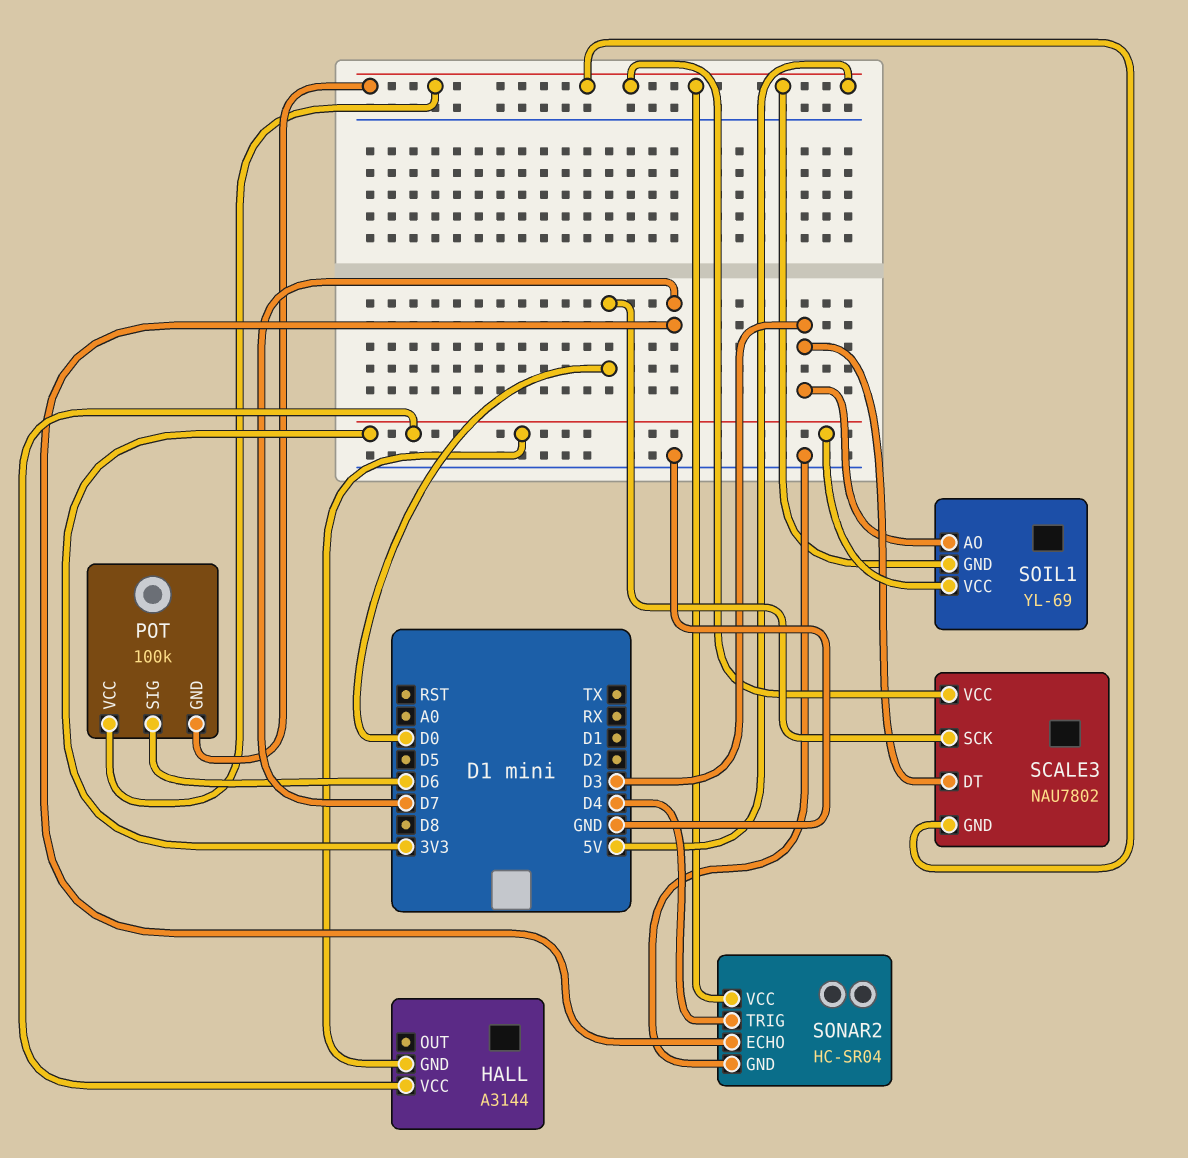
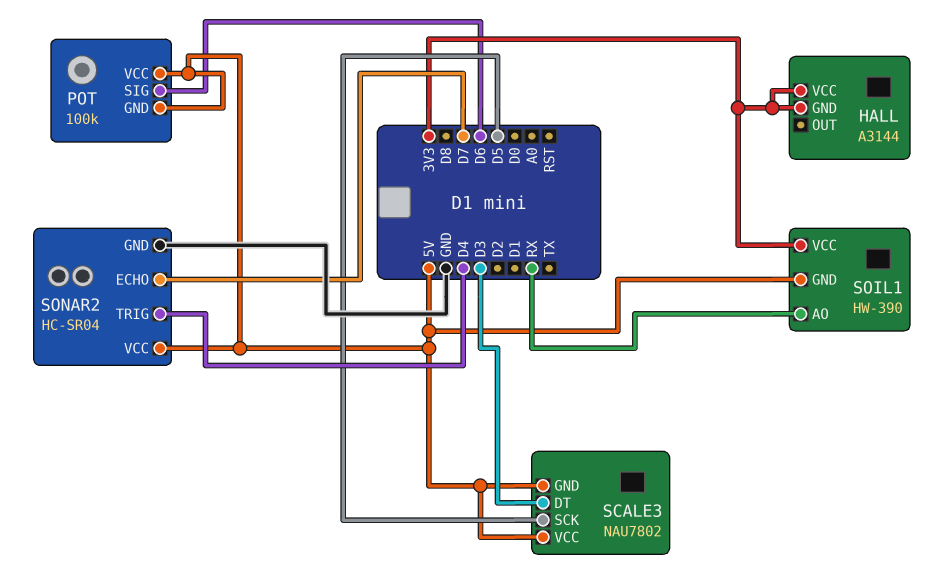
SCALE3 pin SCK: D0 -> D5
SOIL1: YL-69 -> HW-390
SOIL1 pin AO: D3 -> RX

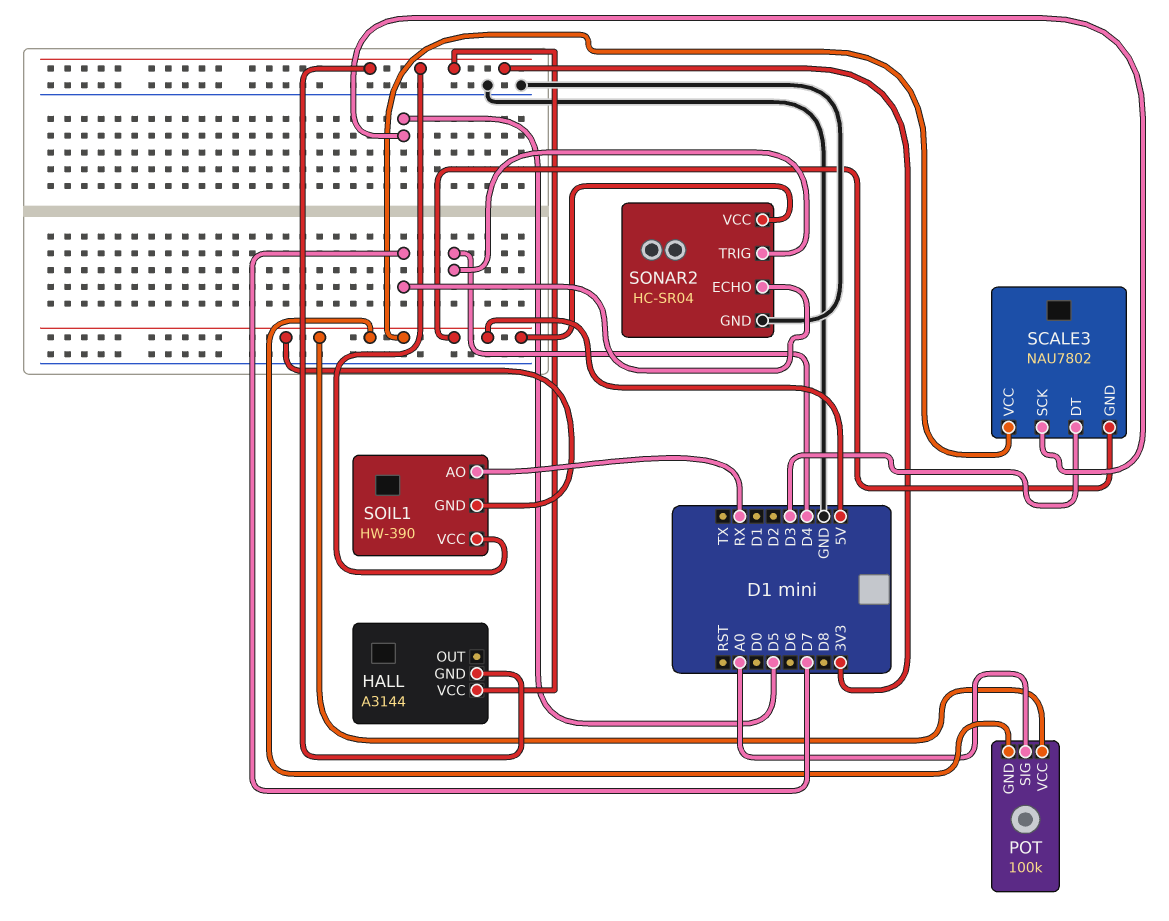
POT pin SIG: D6 -> A0

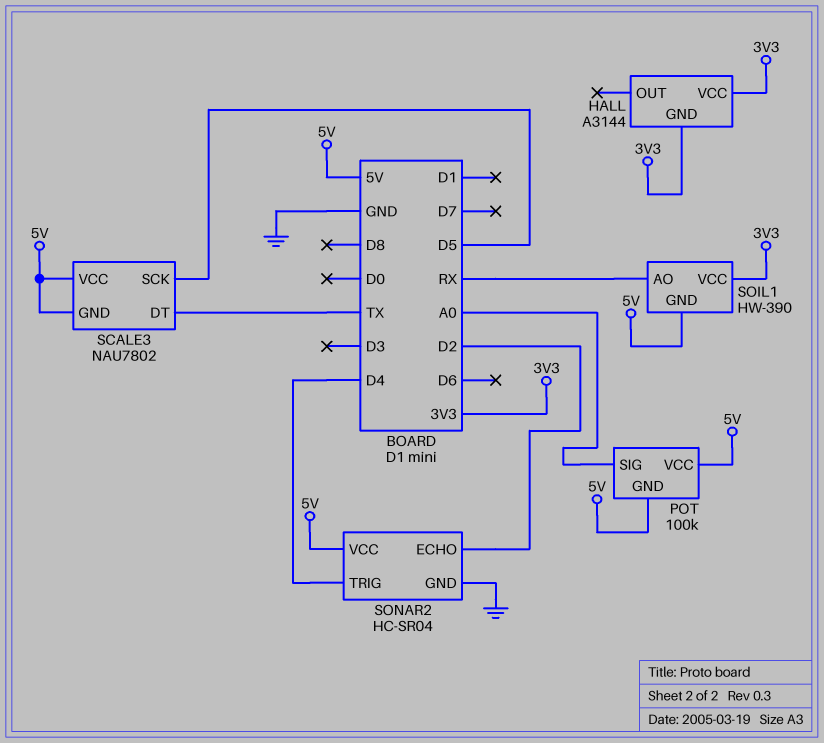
SCALE3 pin DT: D3 -> TX
SONAR2 pin ECHO: D7 -> D2

